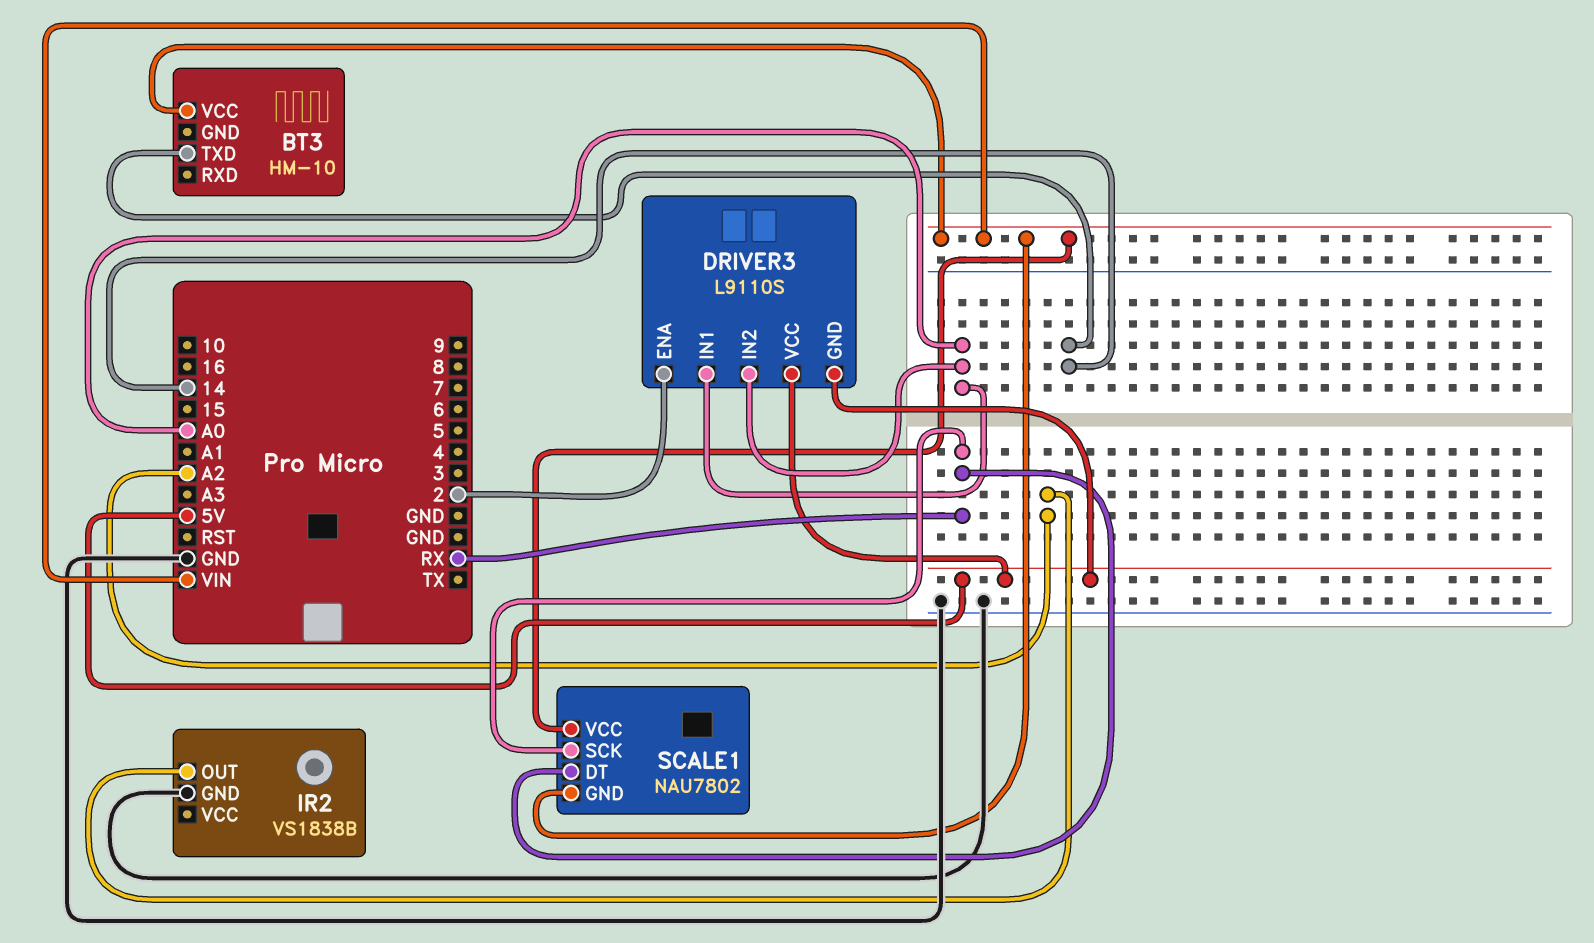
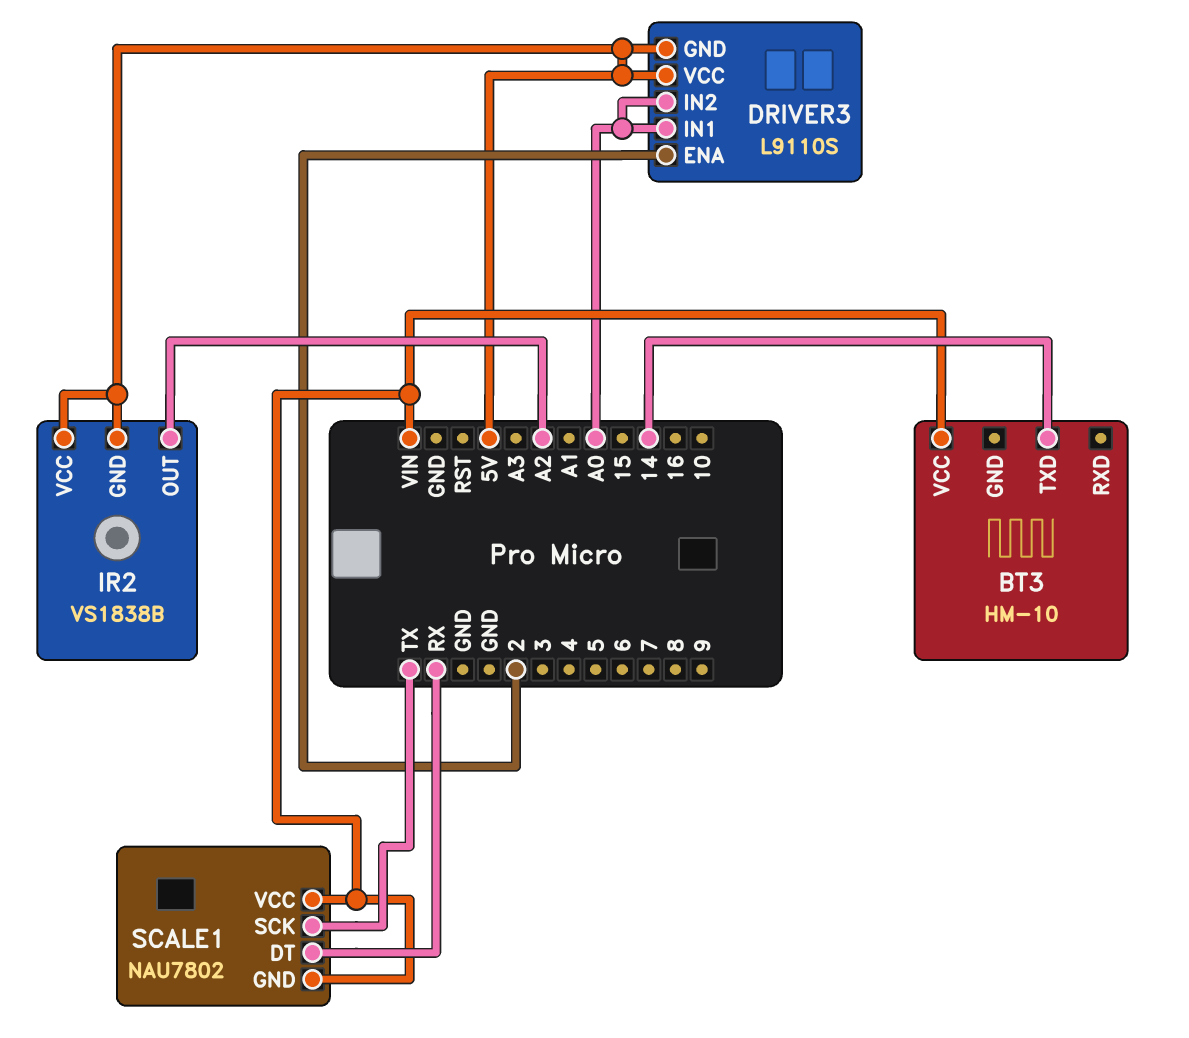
IR2 pin GND: GND -> 5V
IR2 pin VCC: none -> 5V
SCALE1 pin SCK: RX -> TX

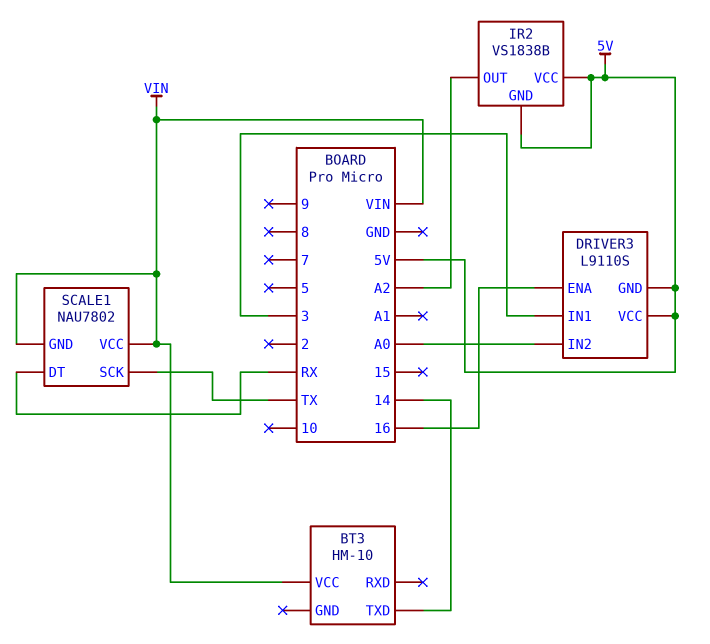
DRIVER3 pin ENA: 2 -> 16
DRIVER3 pin IN1: A0 -> 3

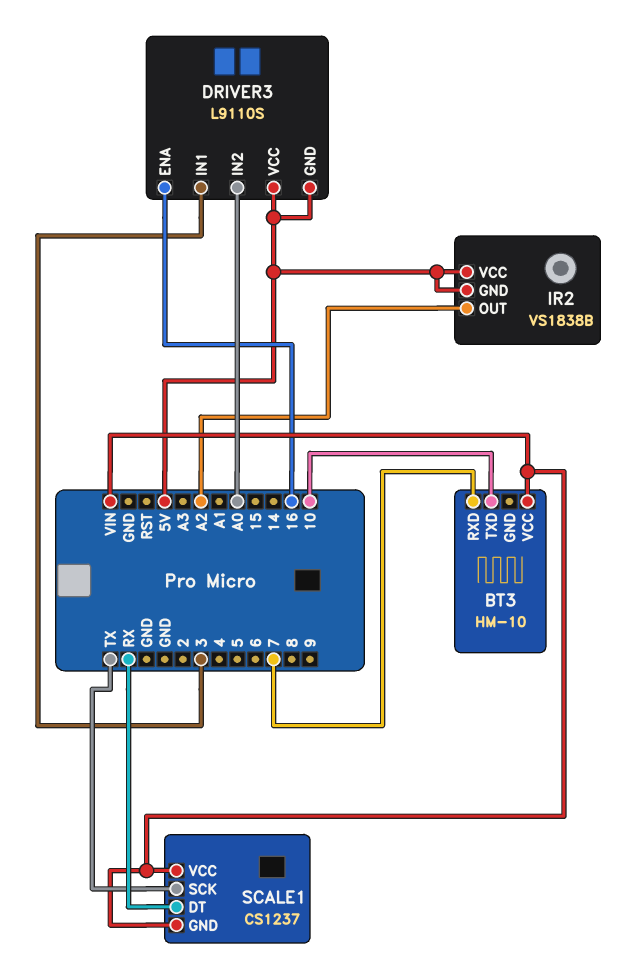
BT3 pin RXD: none -> 7
BT3 pin TXD: 14 -> 10
SCALE1: NAU7802 -> CS1237

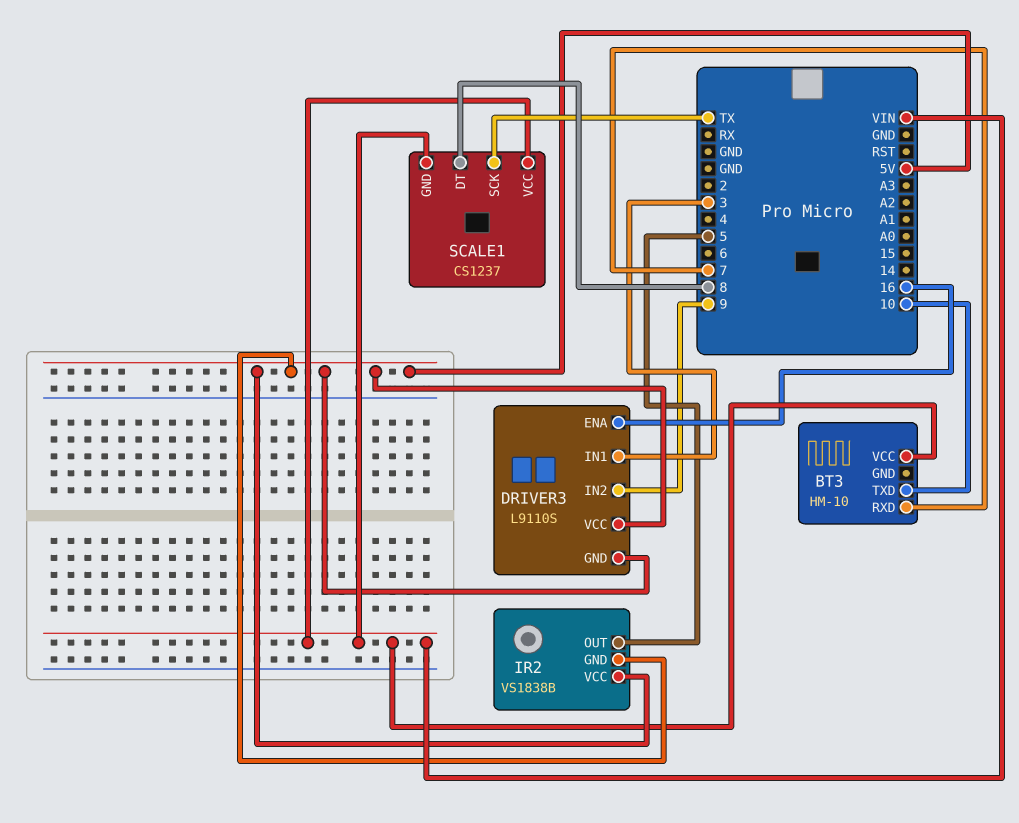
DRIVER3 pin IN2: A0 -> 9
IR2 pin OUT: A2 -> 5
SCALE1 pin DT: RX -> 8

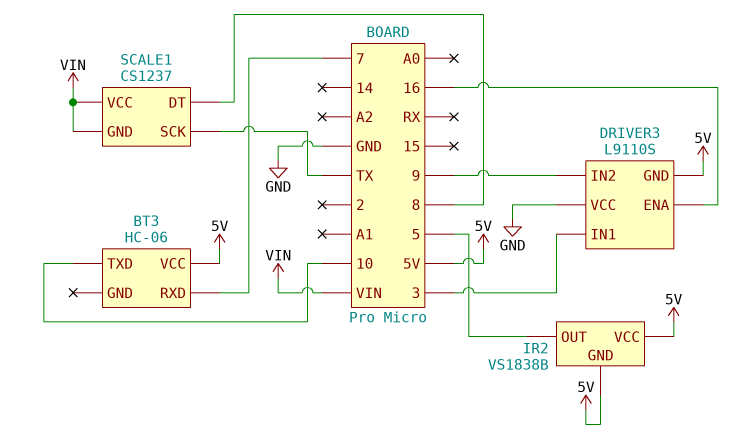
BT3: HM-10 -> HC-06
BT3 pin VCC: VIN -> 5V
DRIVER3 pin VCC: 5V -> GND

